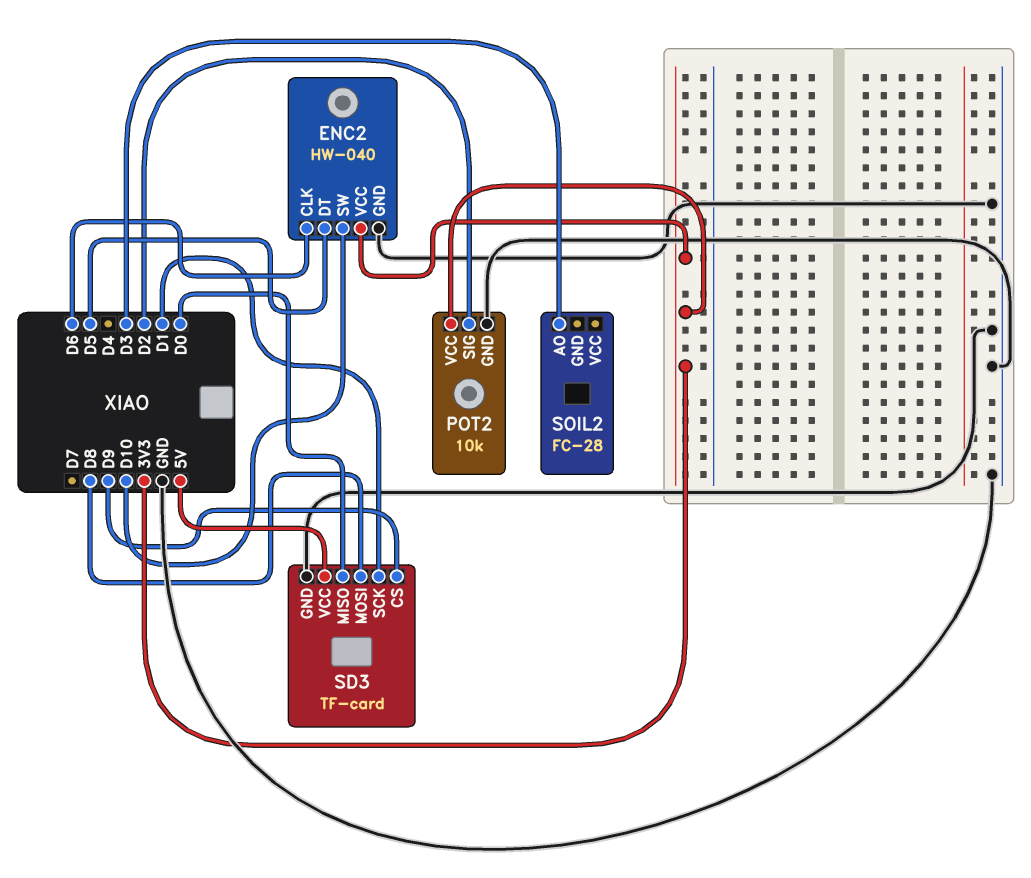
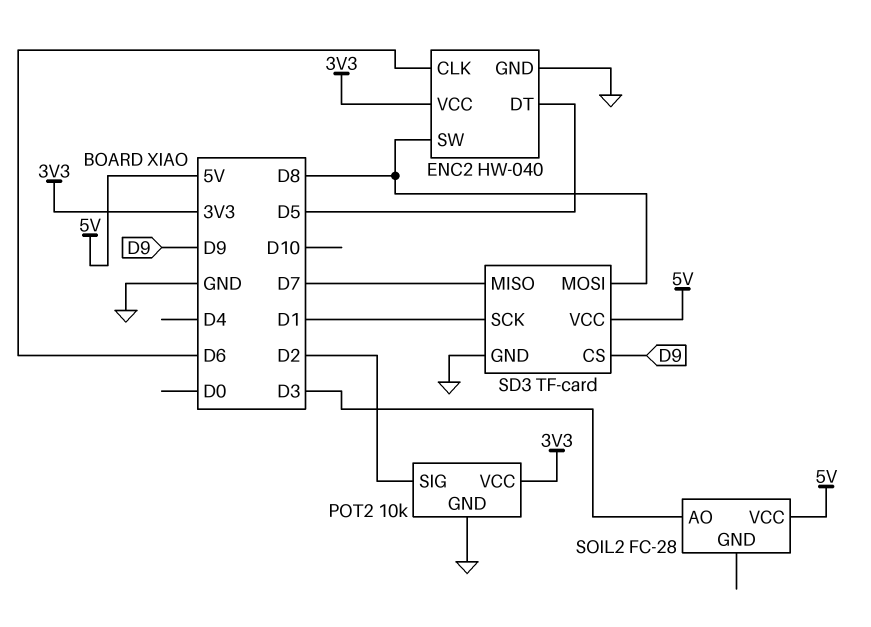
ENC2 pin SW: D10 -> D8
SD3 pin MISO: D0 -> D7
SOIL2 pin VCC: none -> 5V

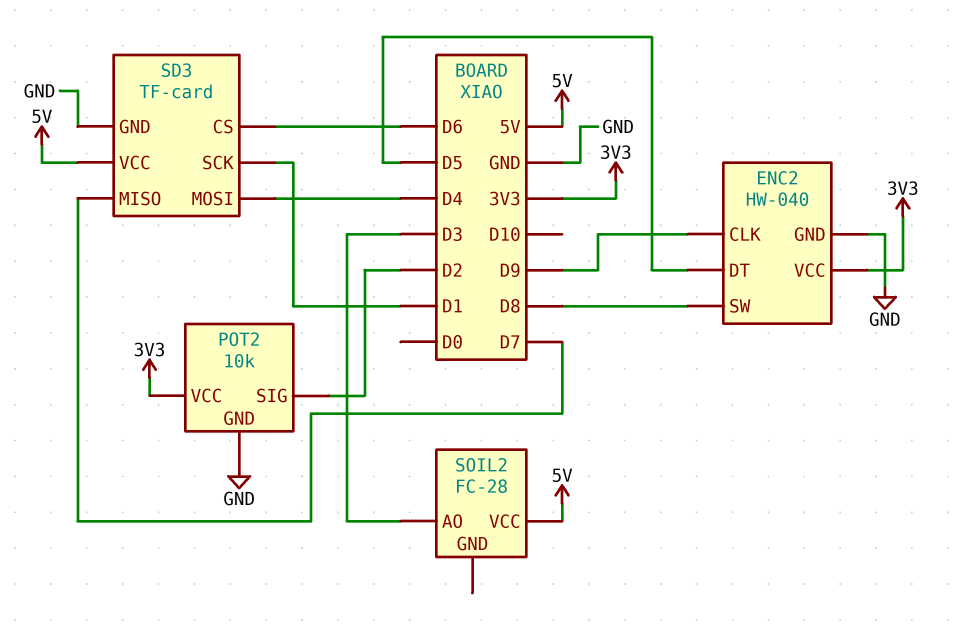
ENC2 pin CLK: D6 -> D9
SD3 pin CS: D9 -> D6
SD3 pin MOSI: D8 -> D4

